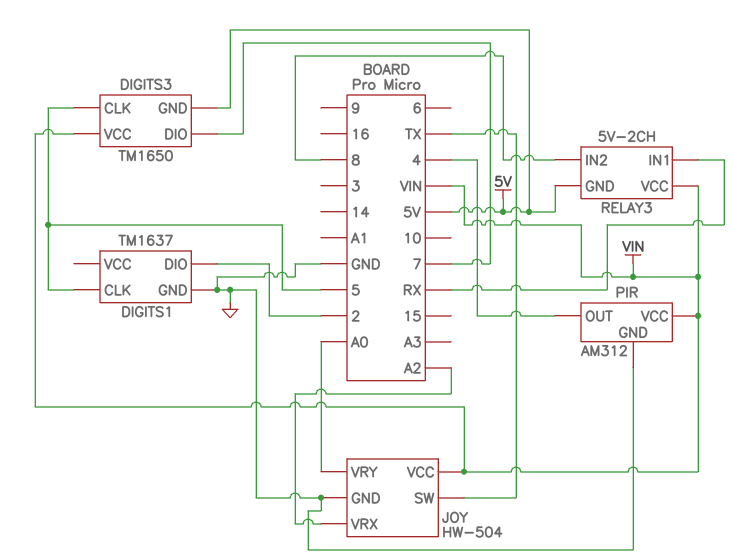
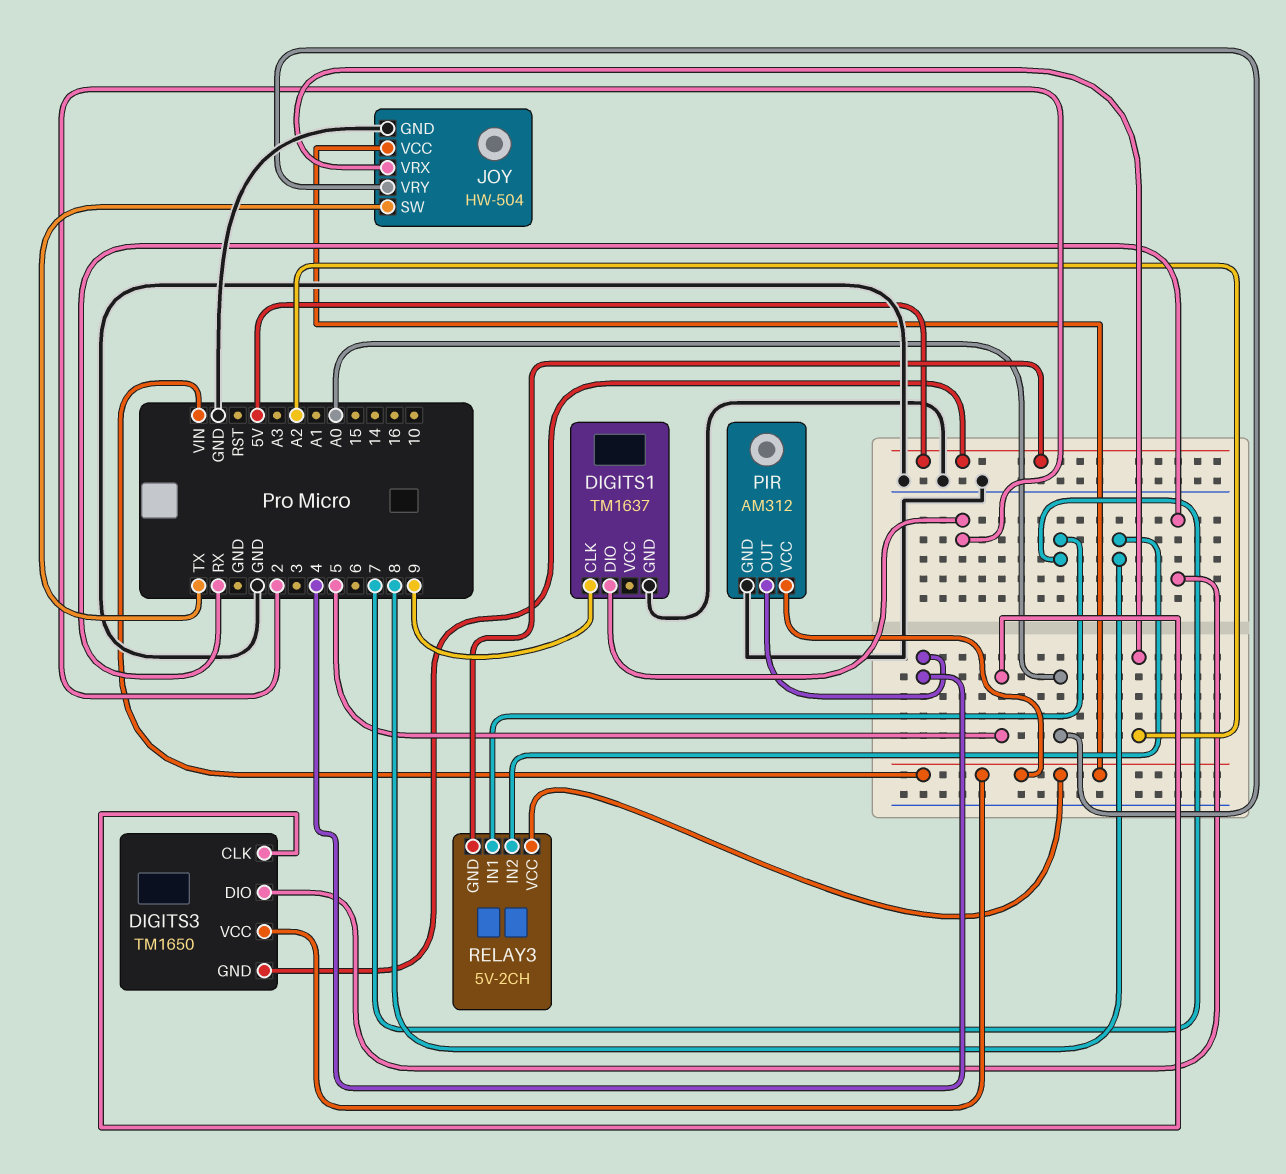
DIGITS1 pin CLK: 5 -> 9
DIGITS3 pin DIO: 7 -> RX
RELAY3 pin IN1: RX -> 7

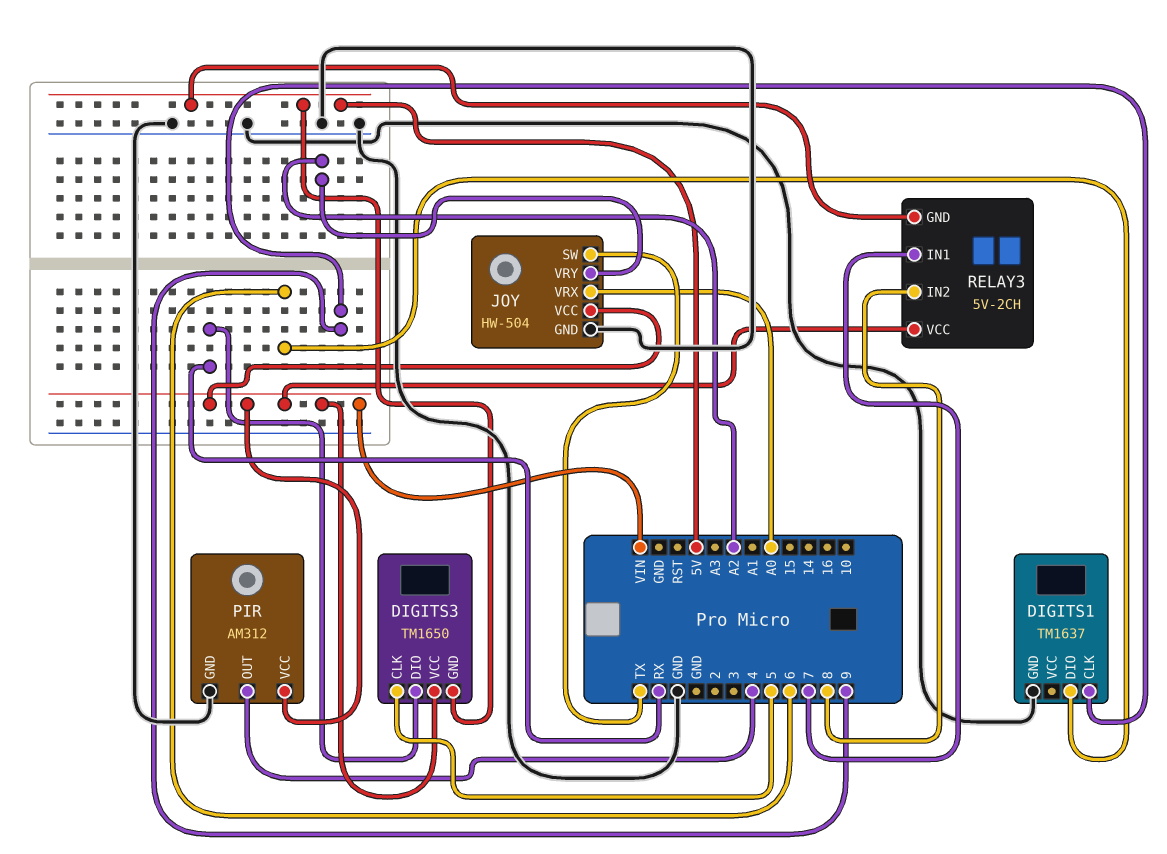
DIGITS1 pin DIO: 2 -> 6
JOY pin VRX: A2 -> A0
JOY pin VRY: A0 -> A2

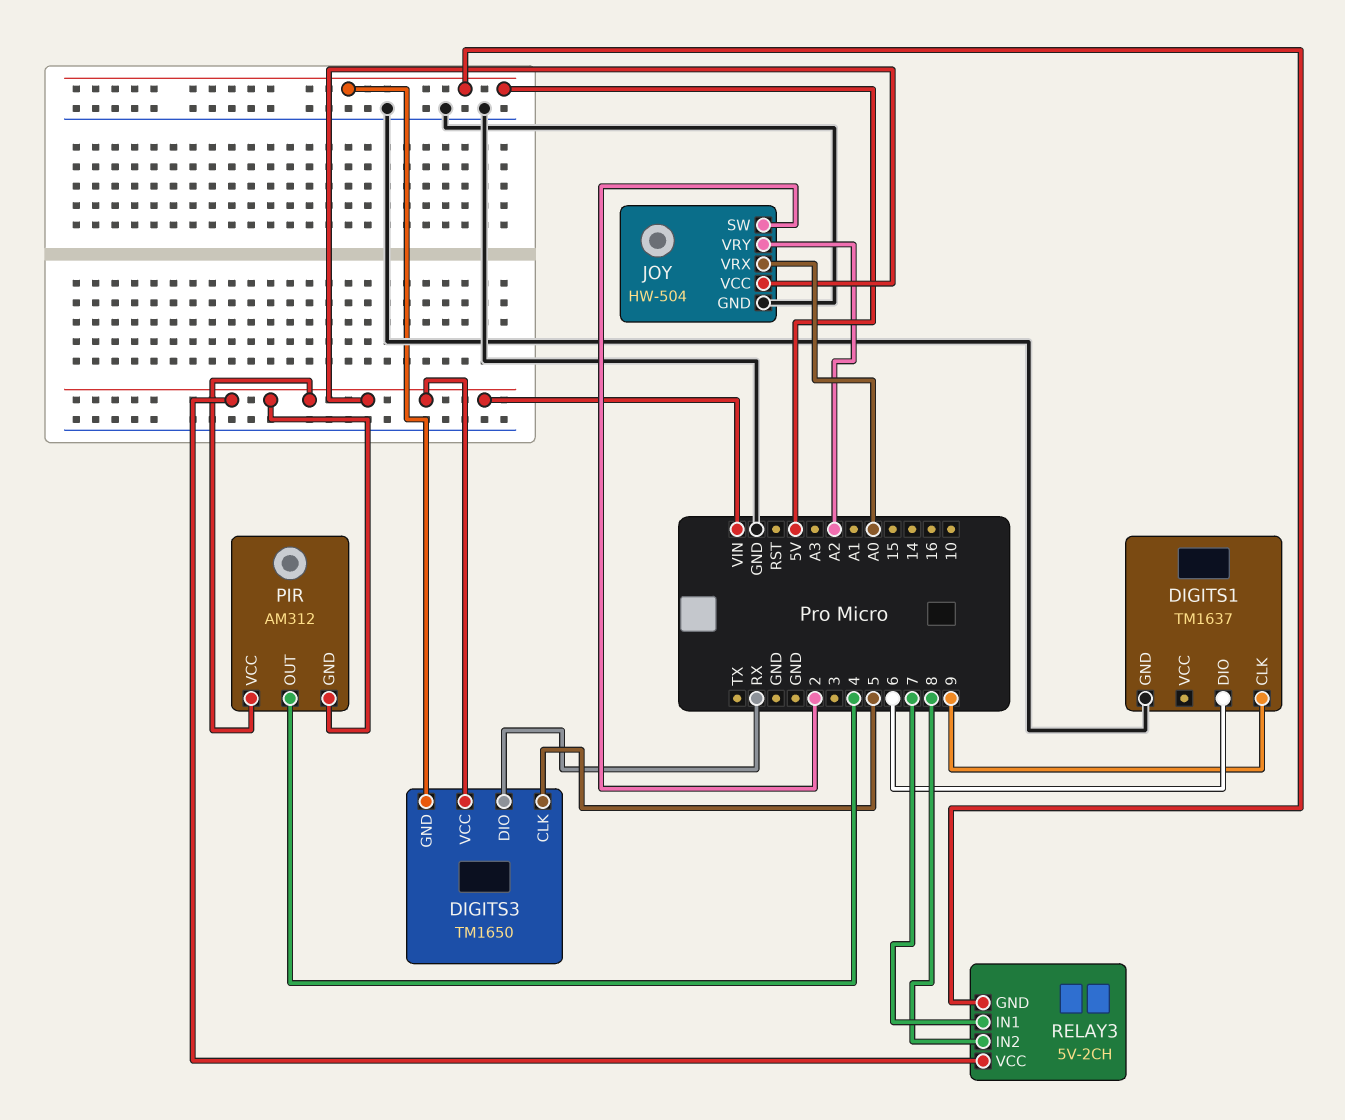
JOY pin SW: TX -> 2
PIR pin GND: GND -> VIN

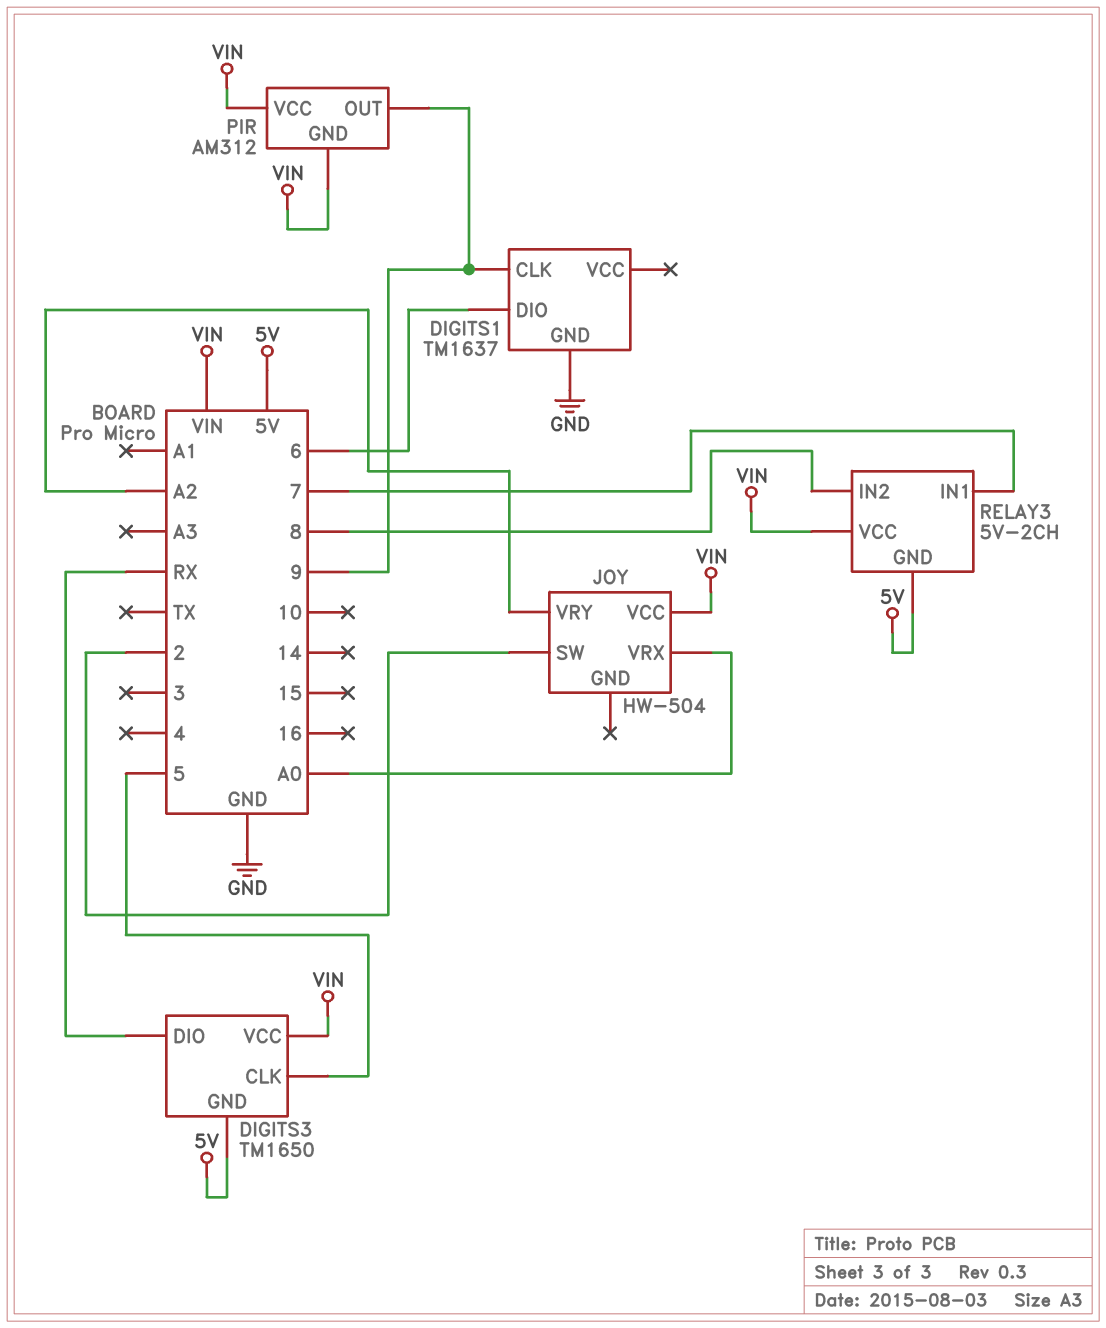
JOY pin GND: GND -> none
PIR pin OUT: 4 -> 9

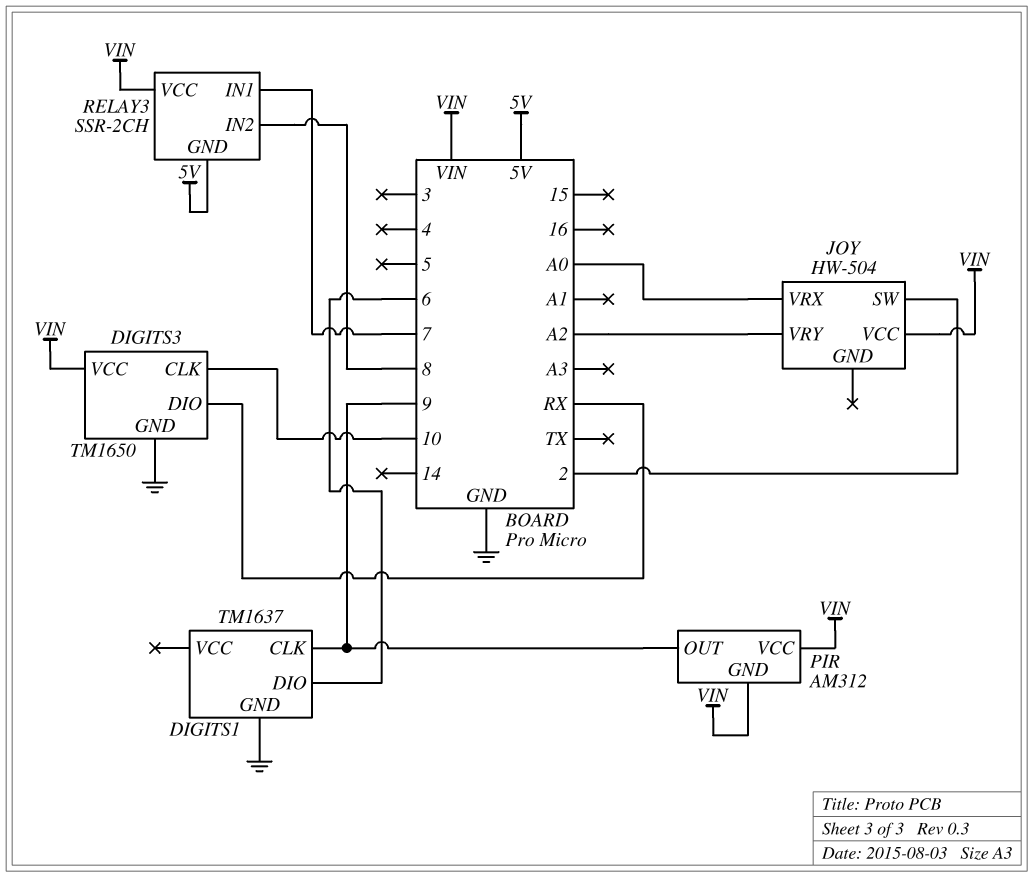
DIGITS3 pin CLK: 5 -> 10
DIGITS3 pin GND: 5V -> GND
RELAY3: 5V-2CH -> SSR-2CH

